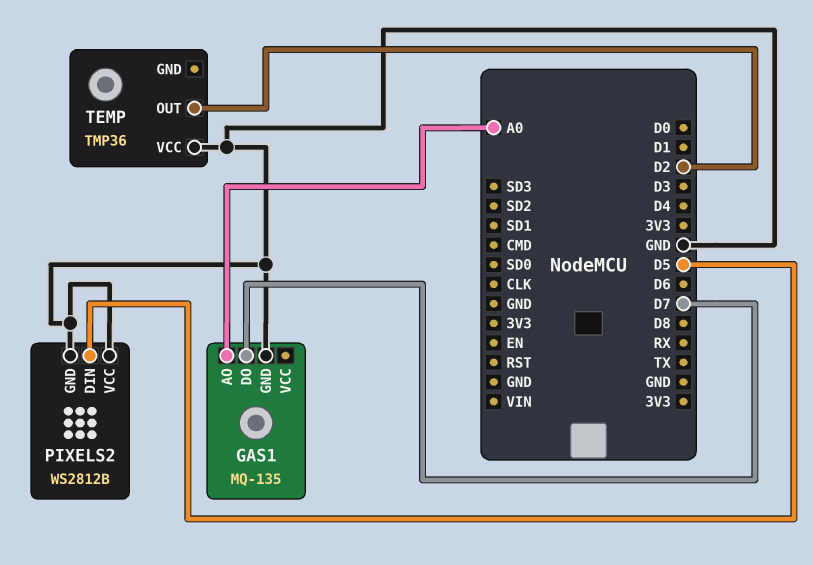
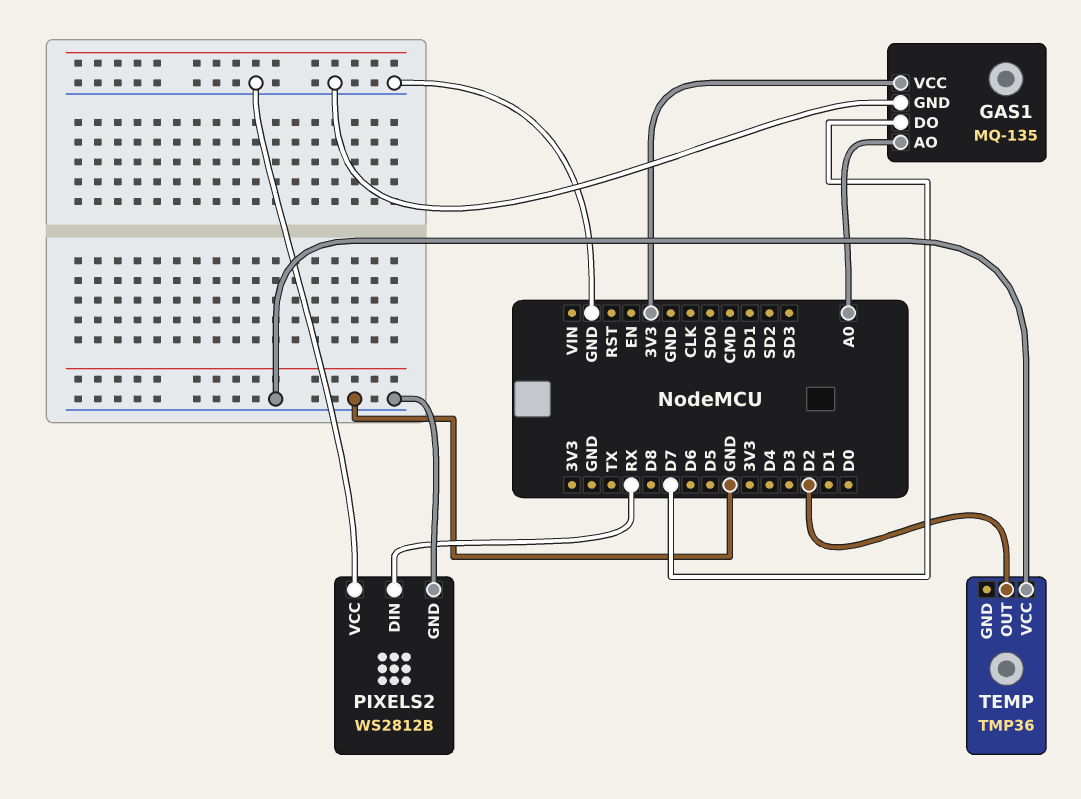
GAS1 pin VCC: none -> 3V3
PIXELS2 pin DIN: D5 -> RX

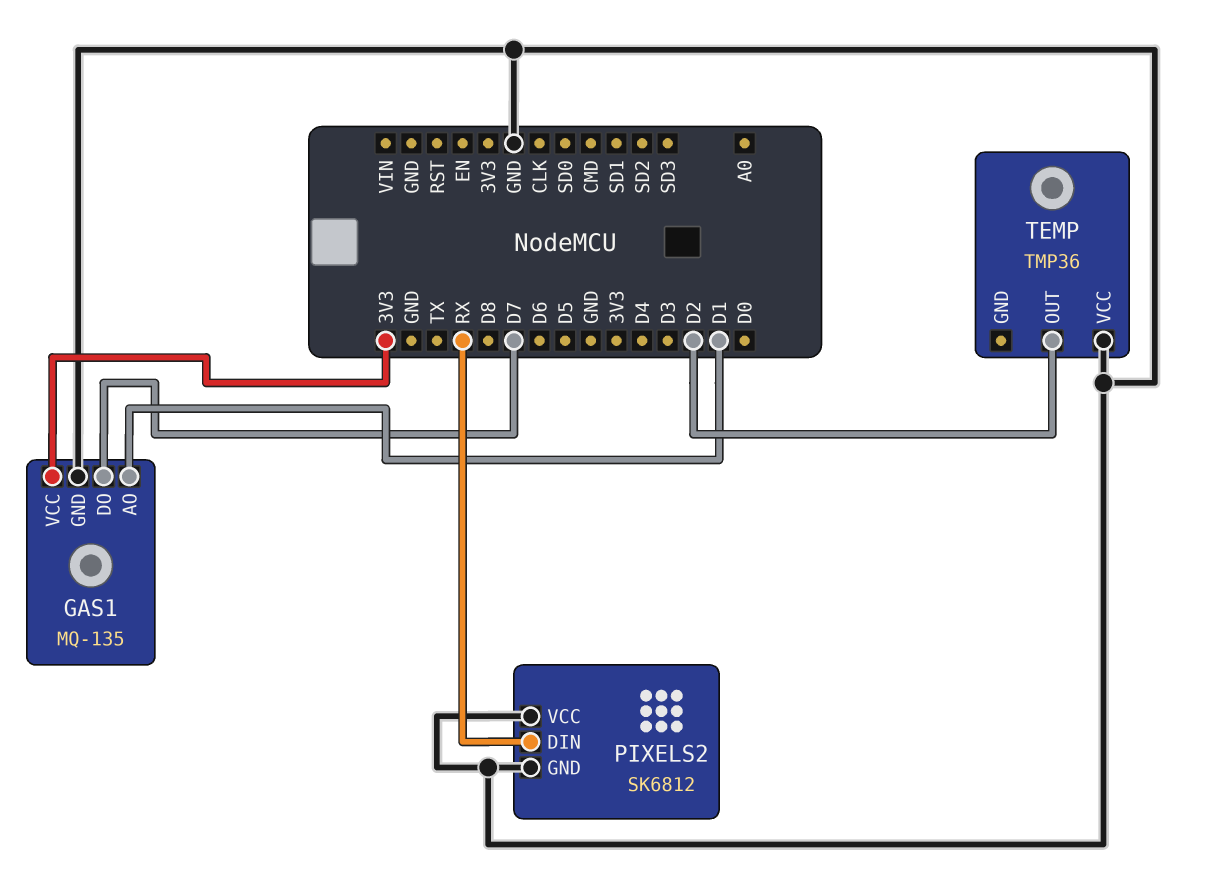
GAS1 pin AO: A0 -> D1
PIXELS2: WS2812B -> SK6812

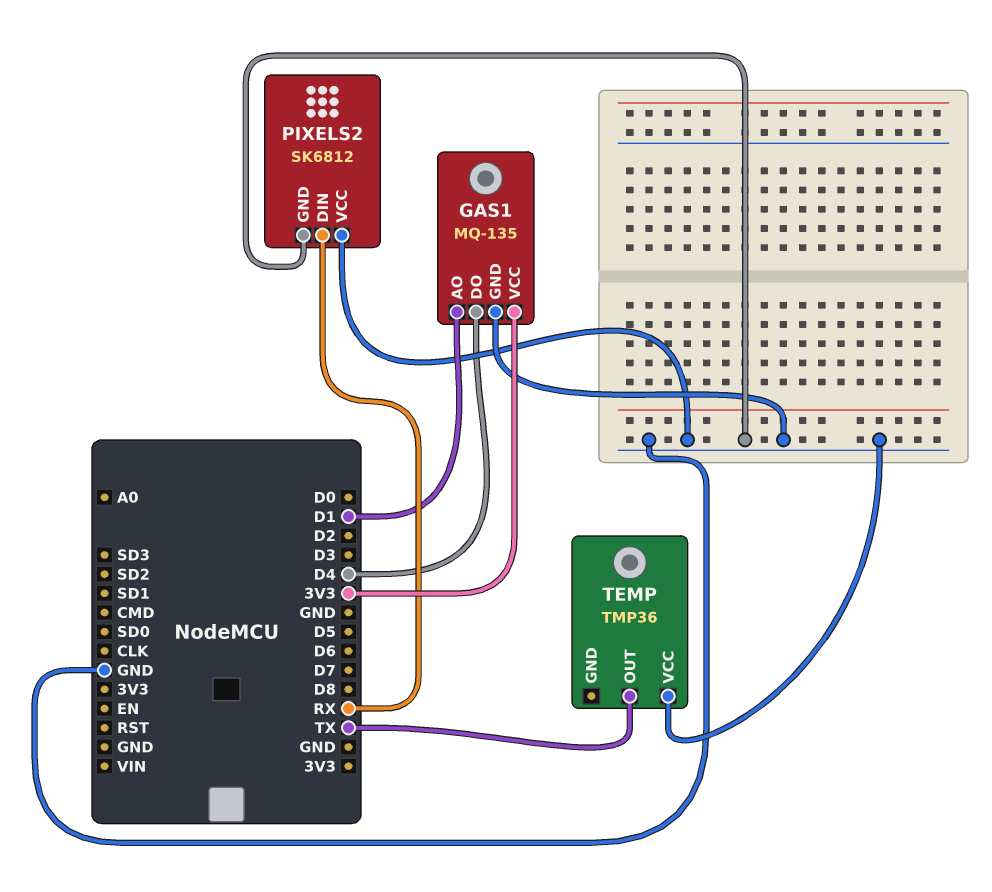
GAS1 pin DO: D7 -> D4
TEMP pin OUT: D2 -> TX

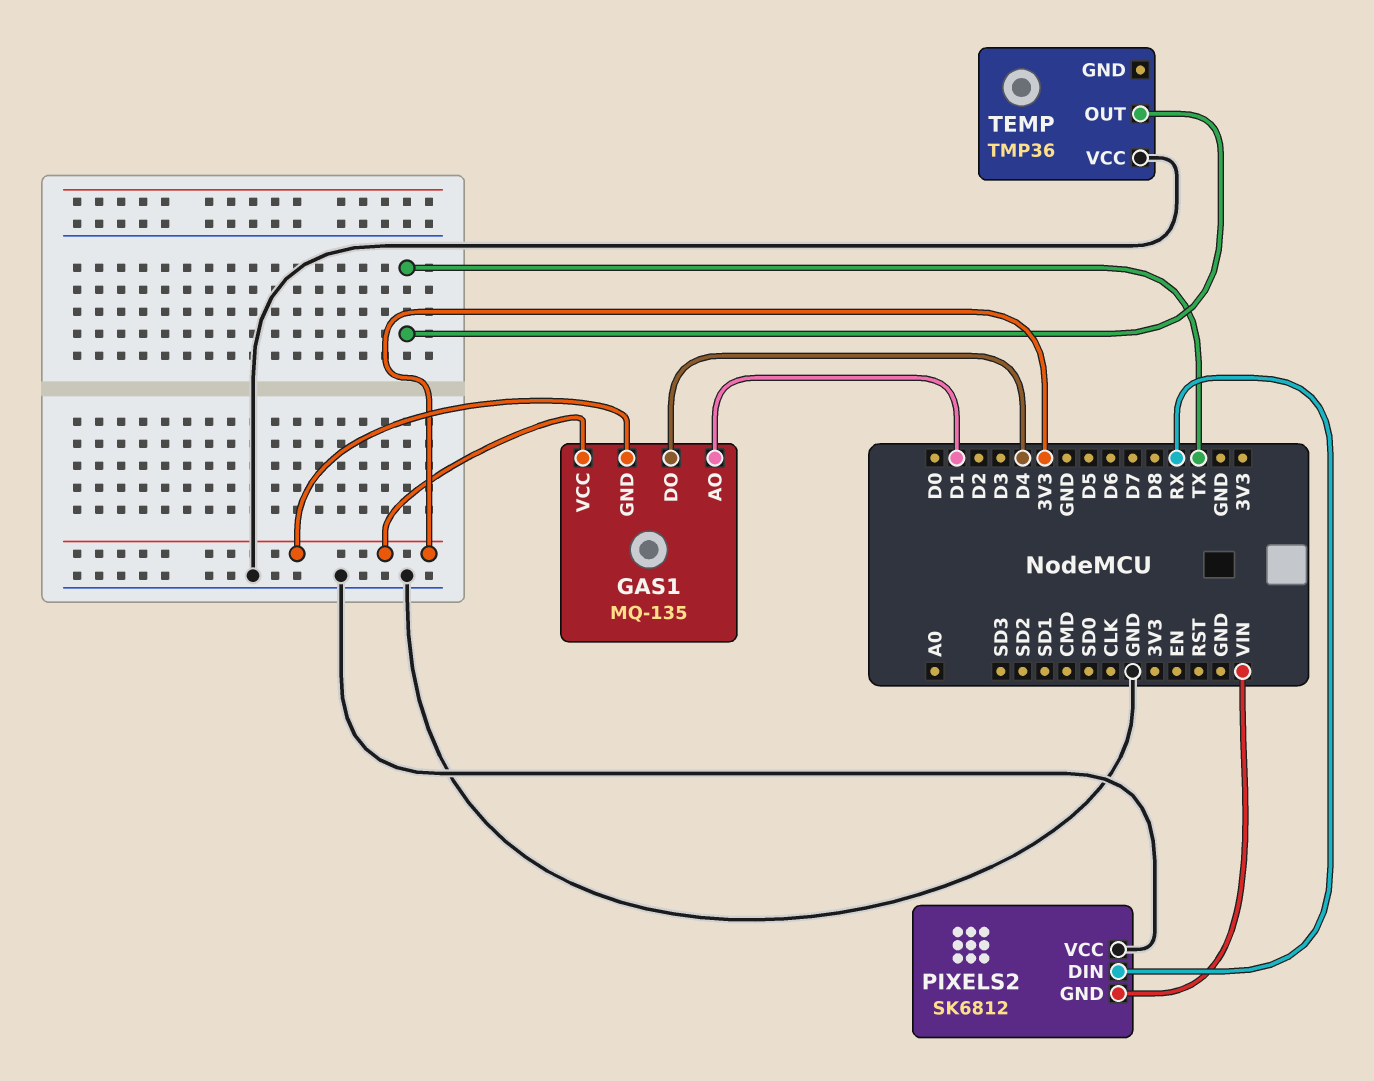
GAS1 pin GND: GND -> 3V3
PIXELS2 pin GND: GND -> VIN

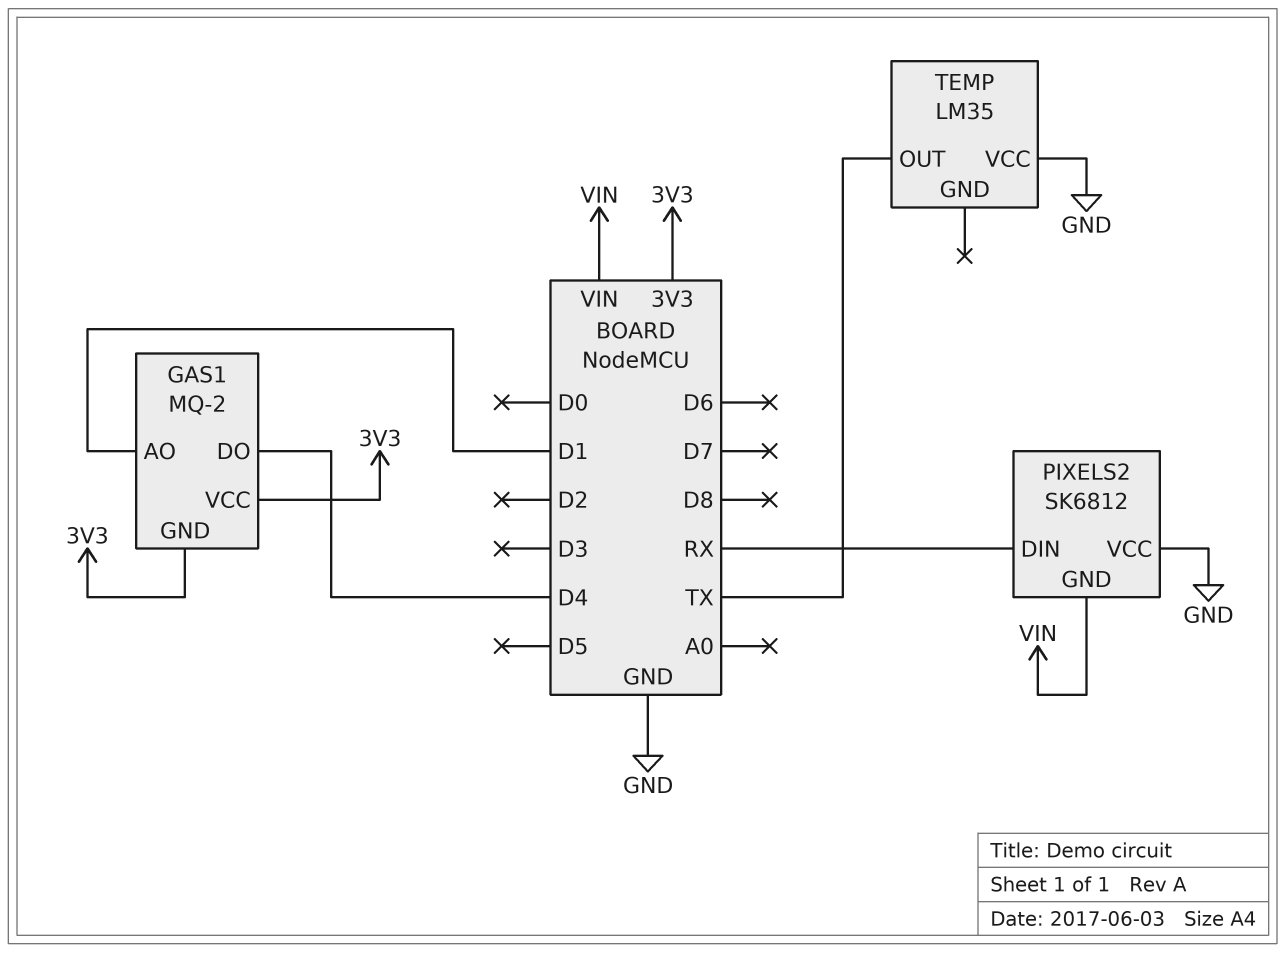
GAS1: MQ-135 -> MQ-2
TEMP: TMP36 -> LM35

